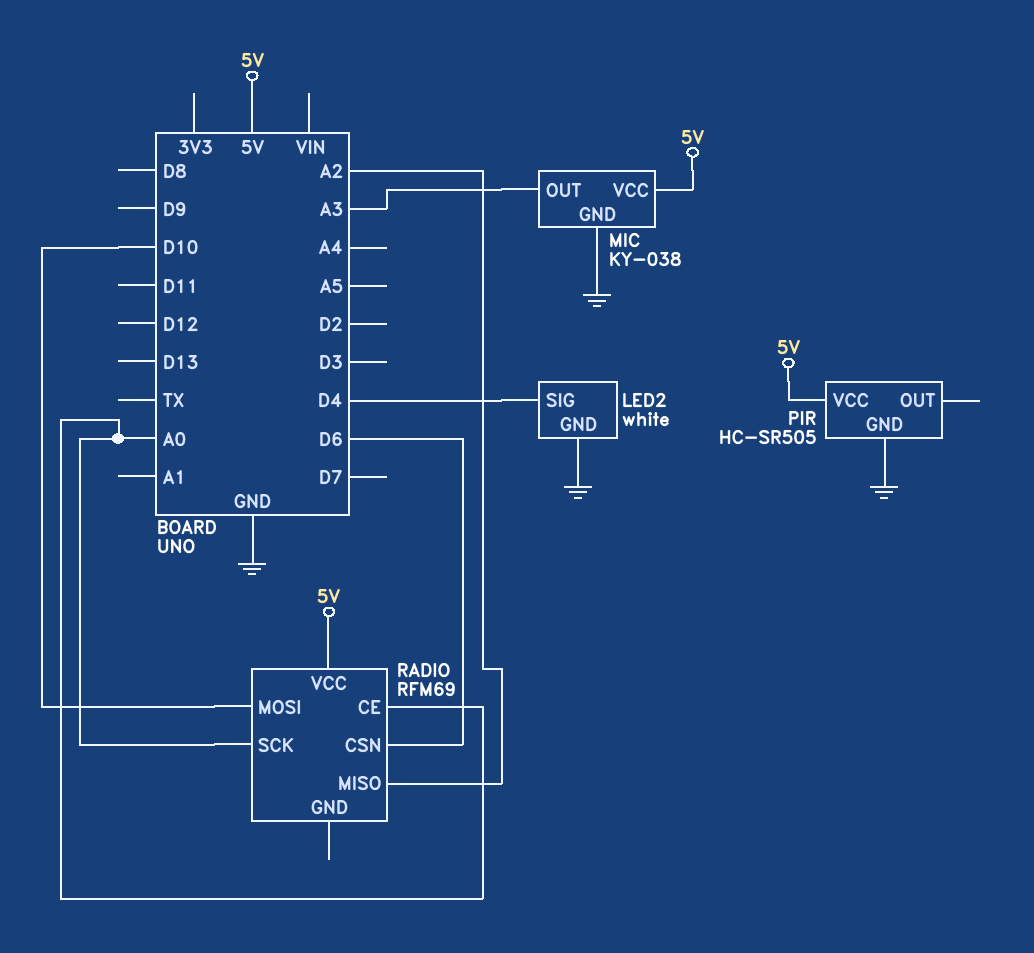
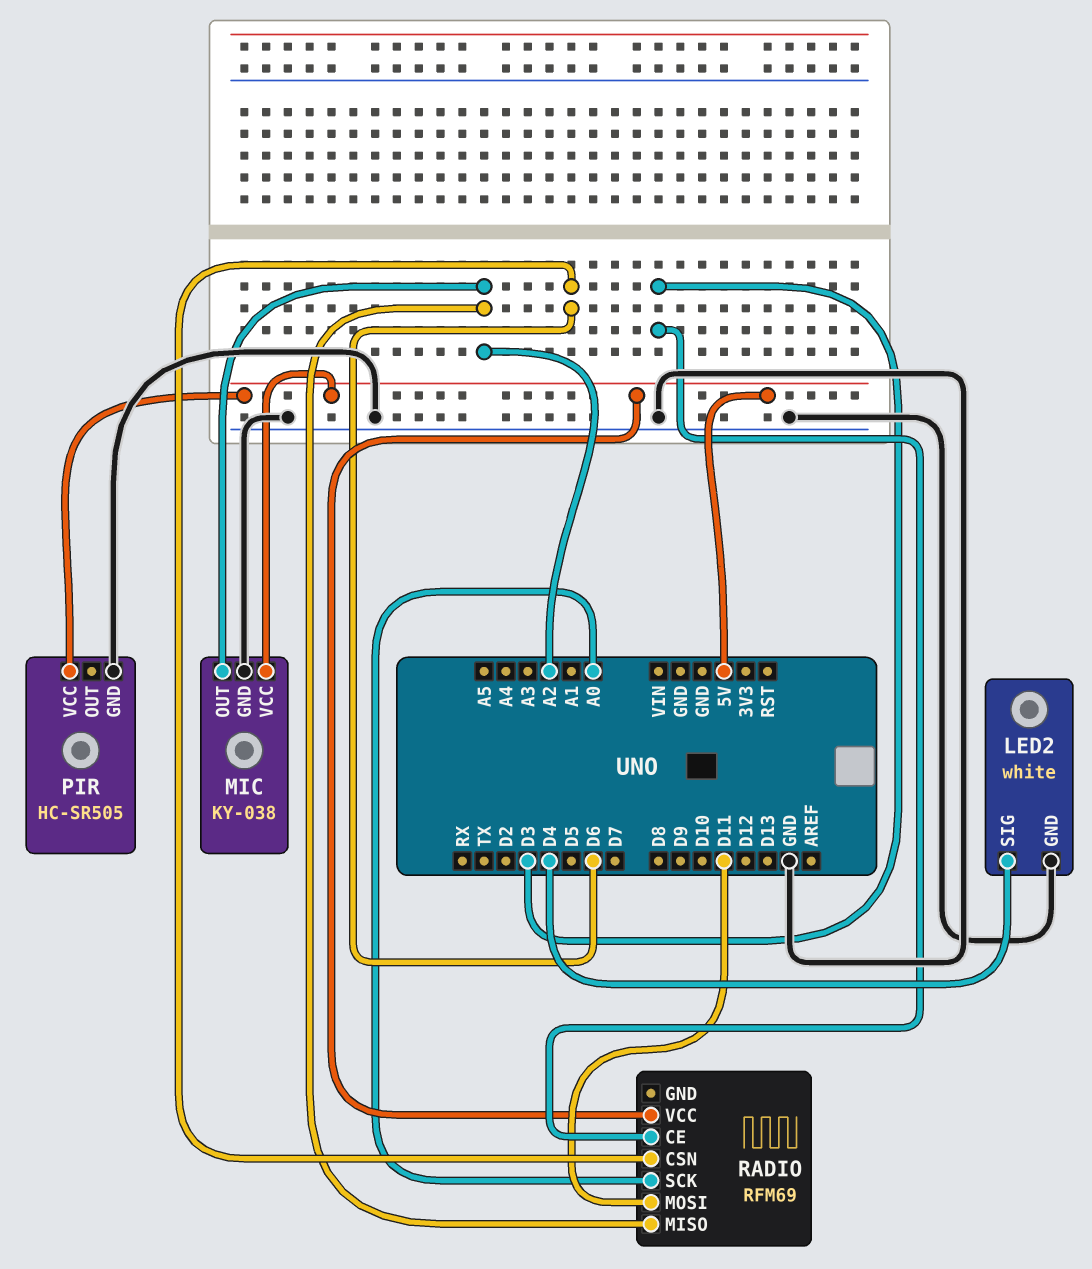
MIC pin OUT: A3 -> A2
RADIO pin CE: A0 -> D3
RADIO pin MOSI: D10 -> D11

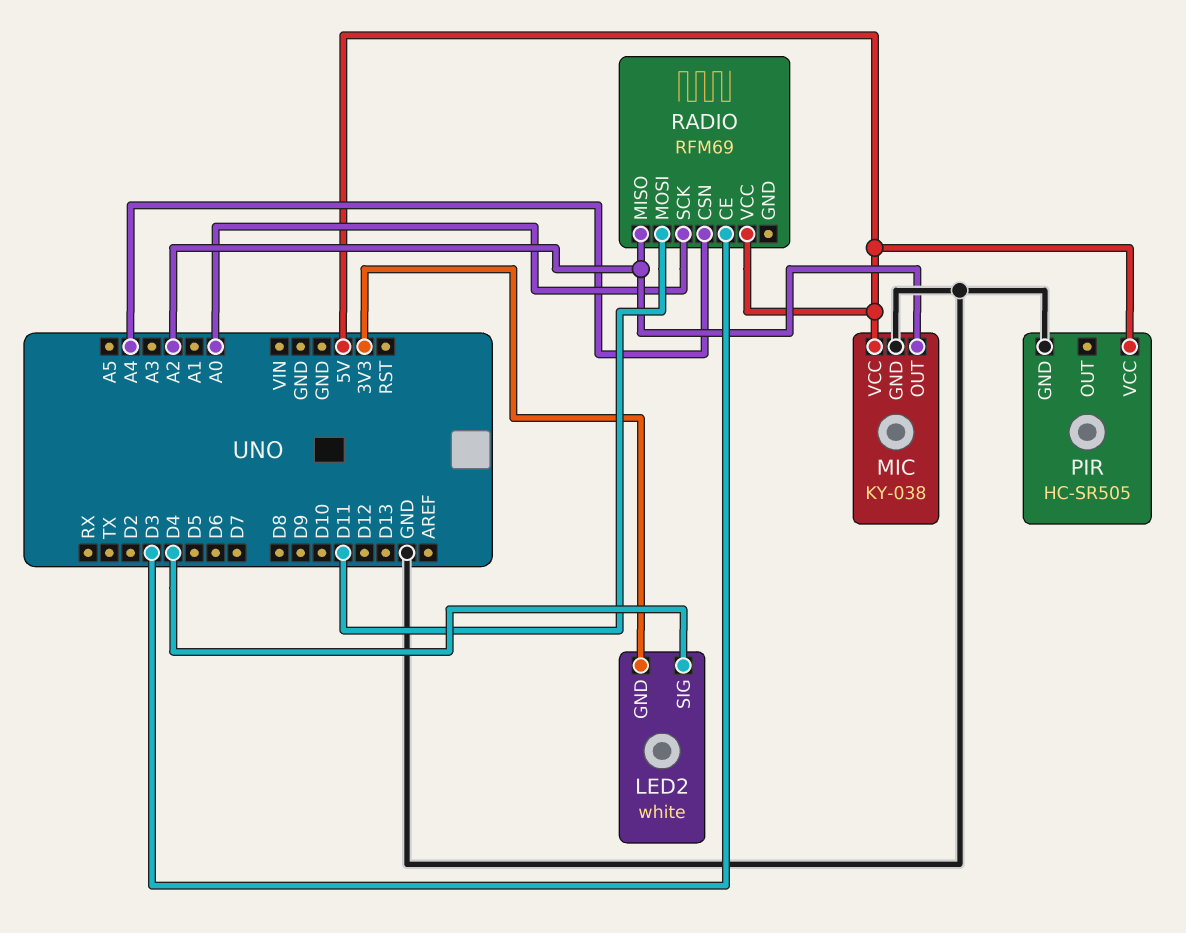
LED2 pin GND: GND -> 3V3
RADIO pin CSN: D6 -> A4

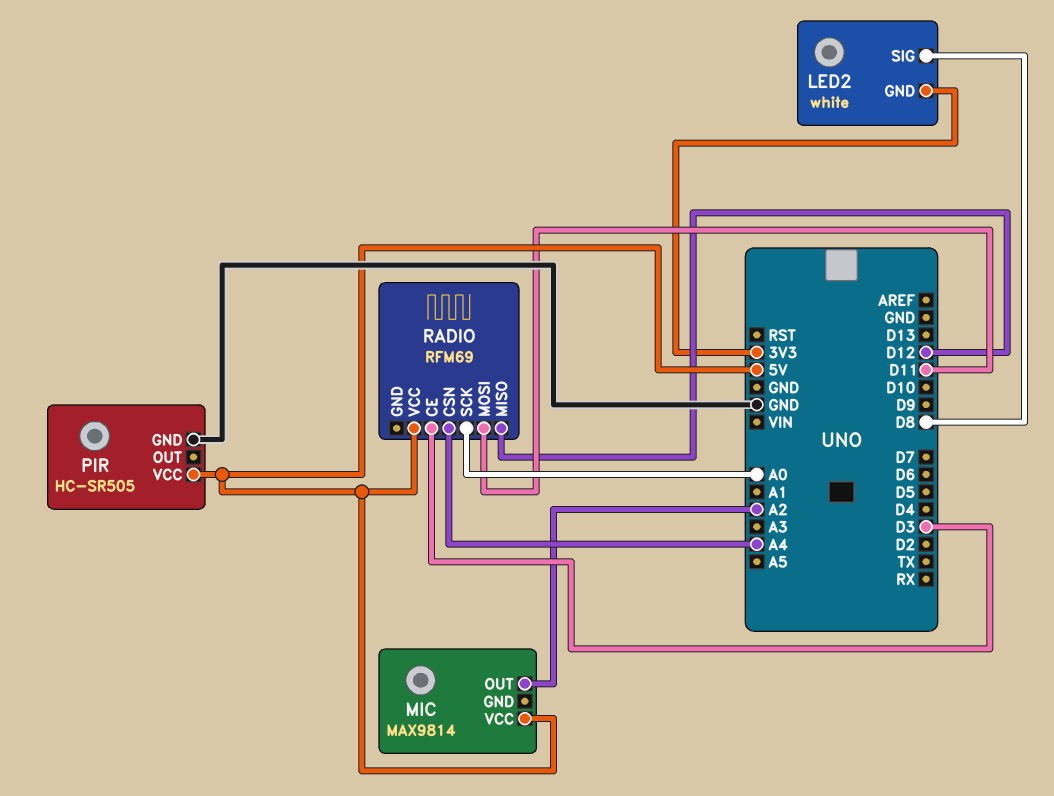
LED2 pin SIG: D4 -> D8
MIC: KY-038 -> MAX9814
MIC pin GND: GND -> none
RADIO pin MISO: A2 -> D12

